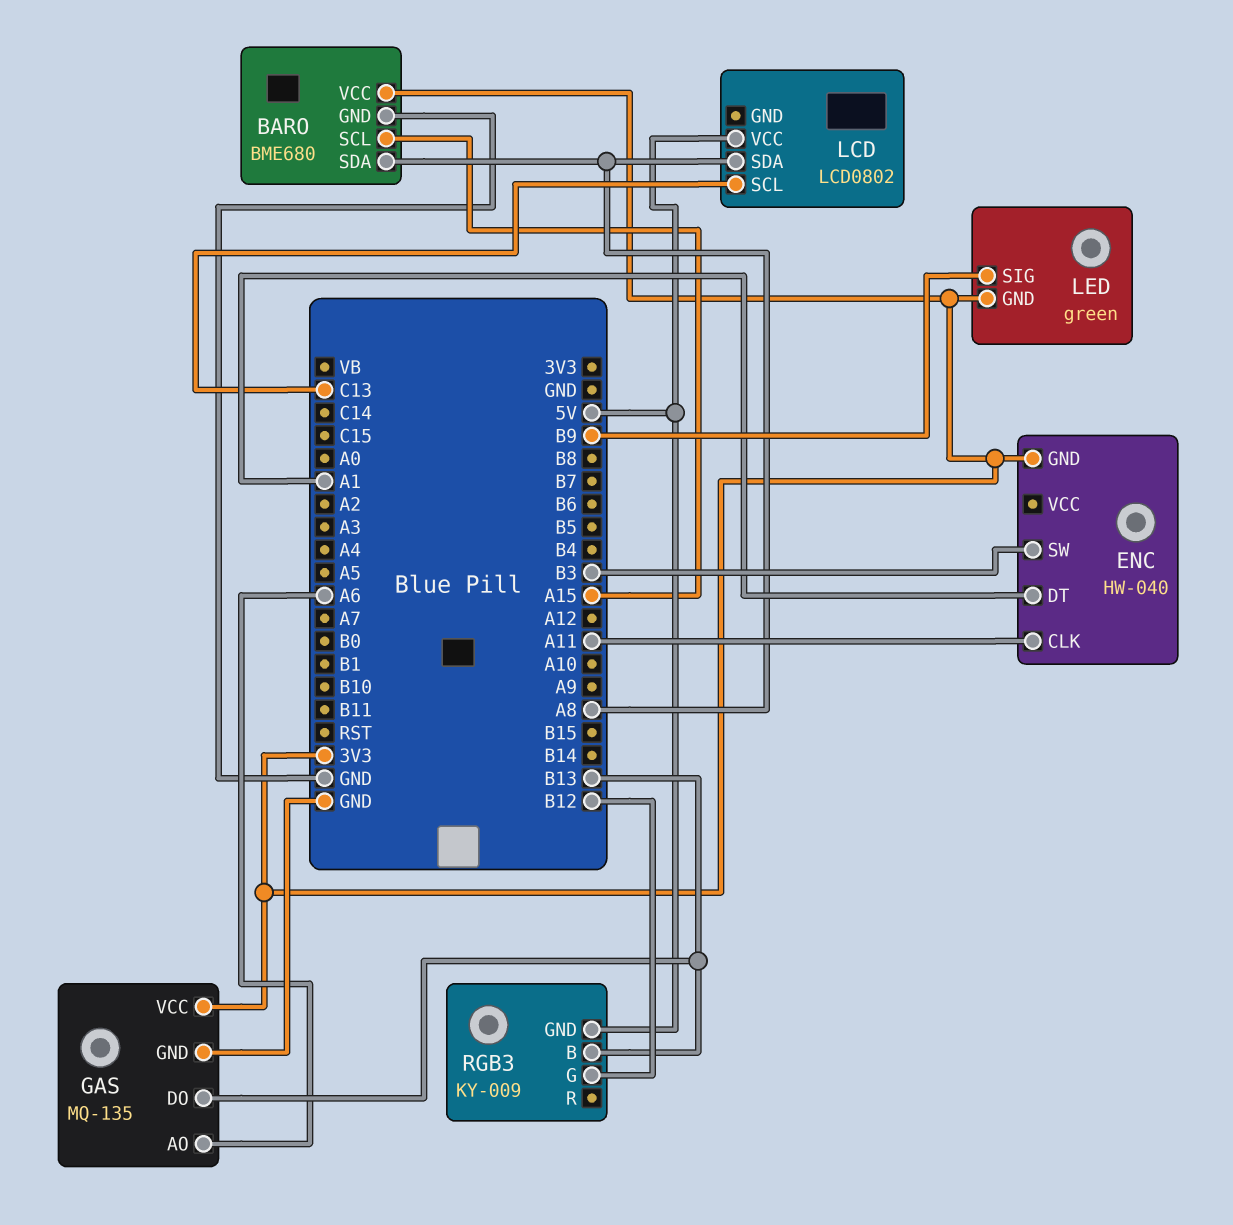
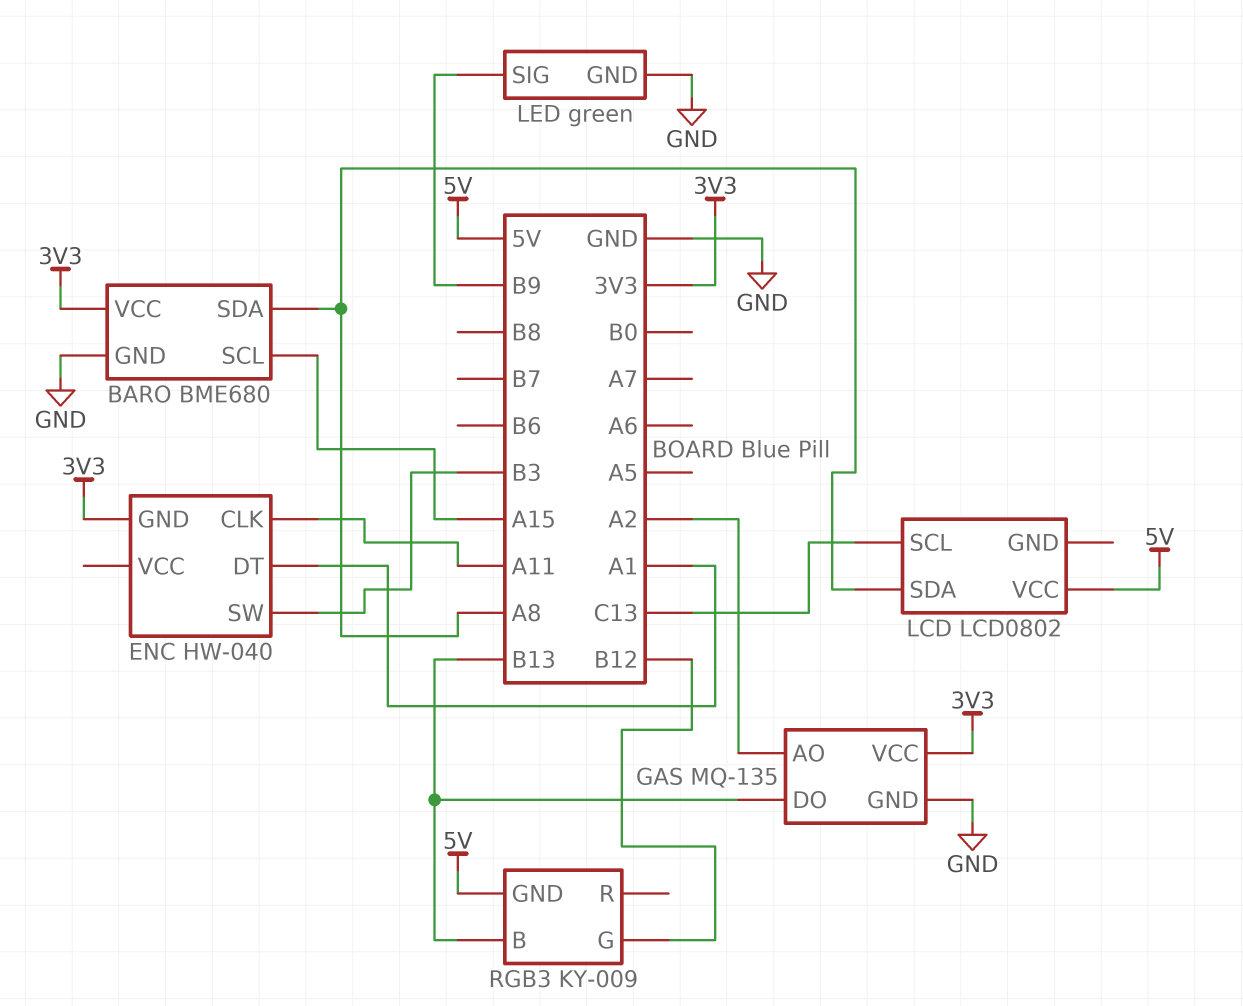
GAS pin AO: A6 -> A2
LED pin GND: 3V3 -> GND

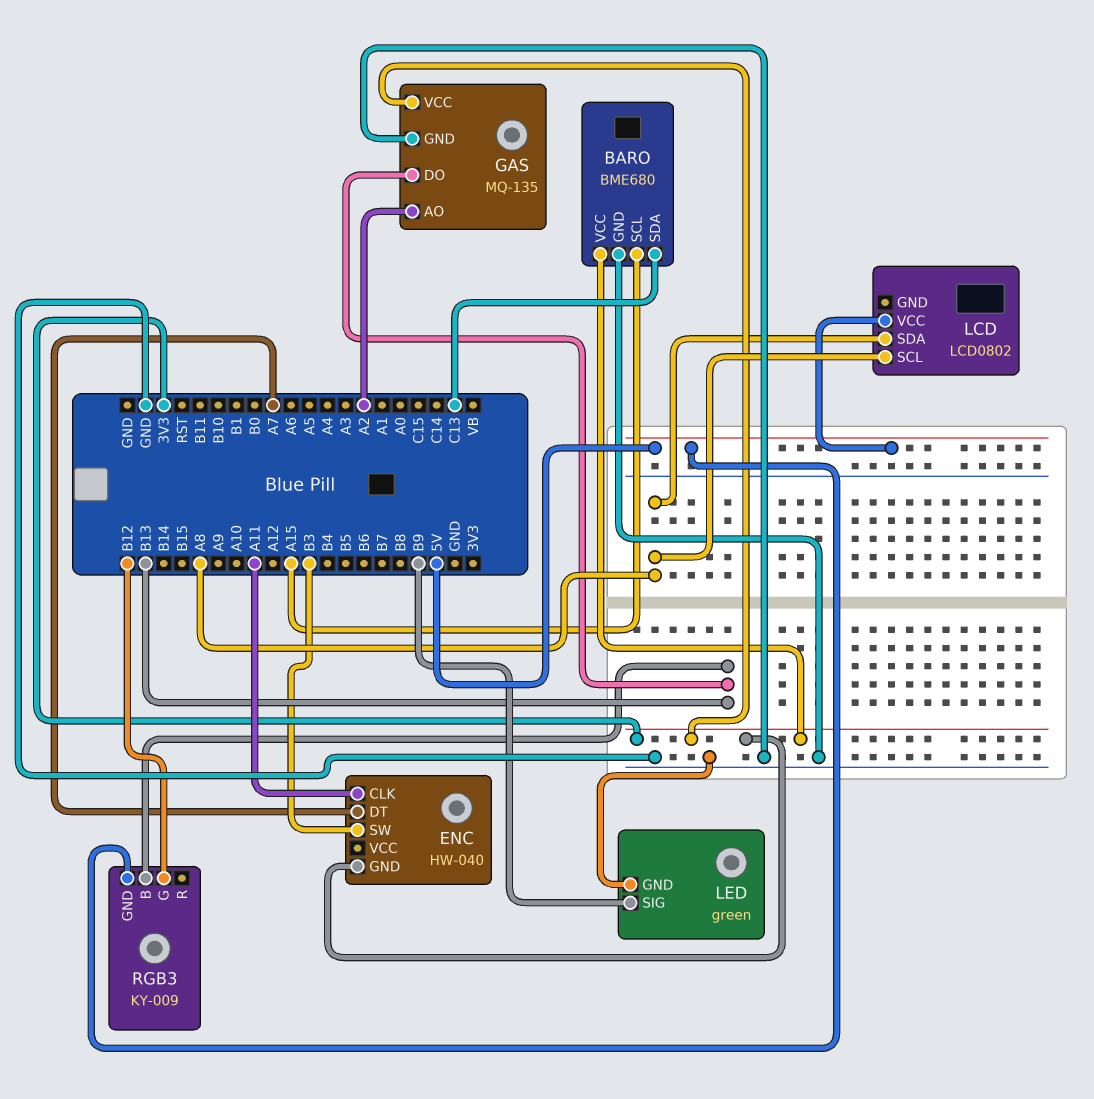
BARO pin SDA: A8 -> C13
ENC pin DT: A1 -> A7
LCD pin SCL: C13 -> A8

